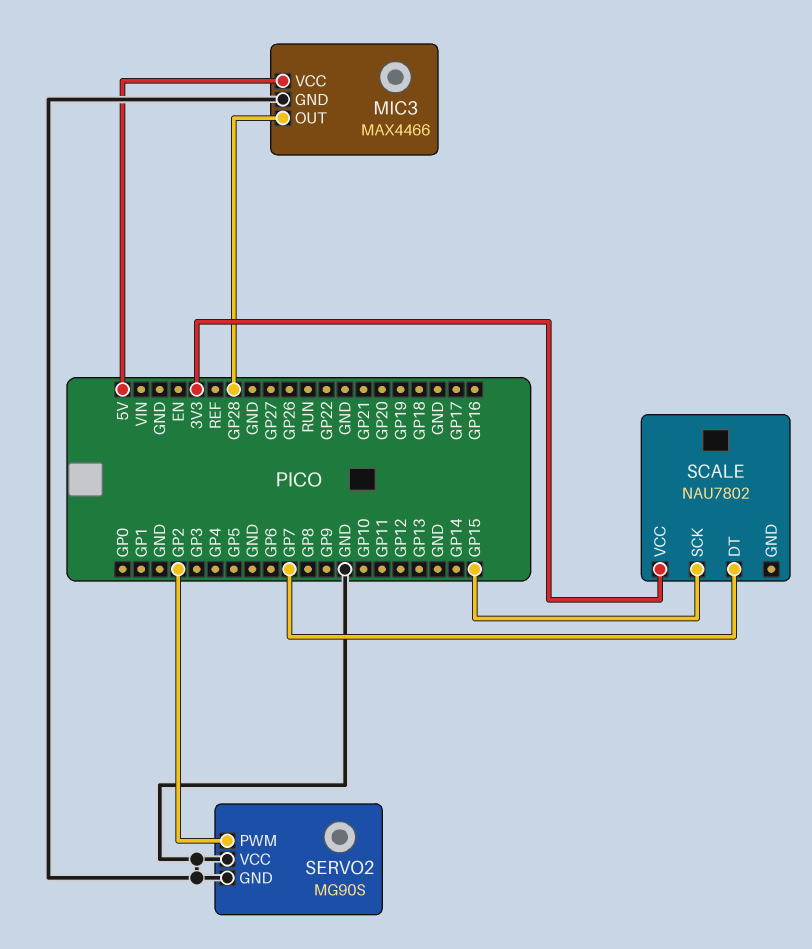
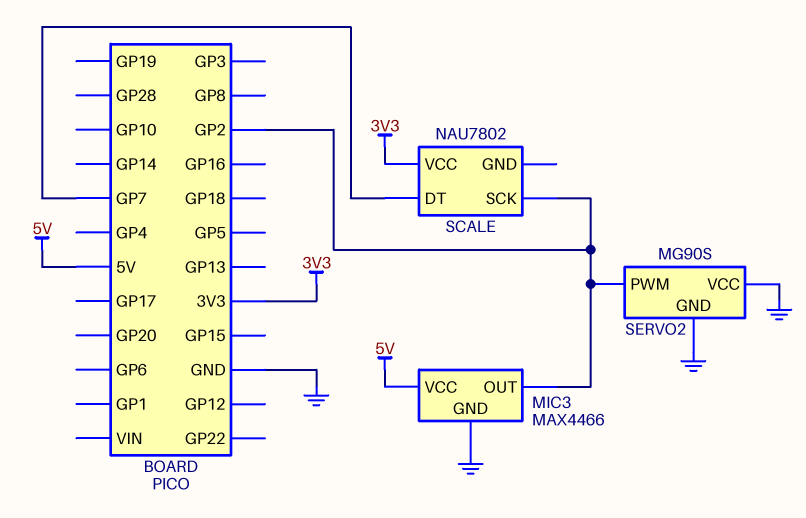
MIC3 pin OUT: GP28 -> GP2
SCALE pin SCK: GP15 -> GP2

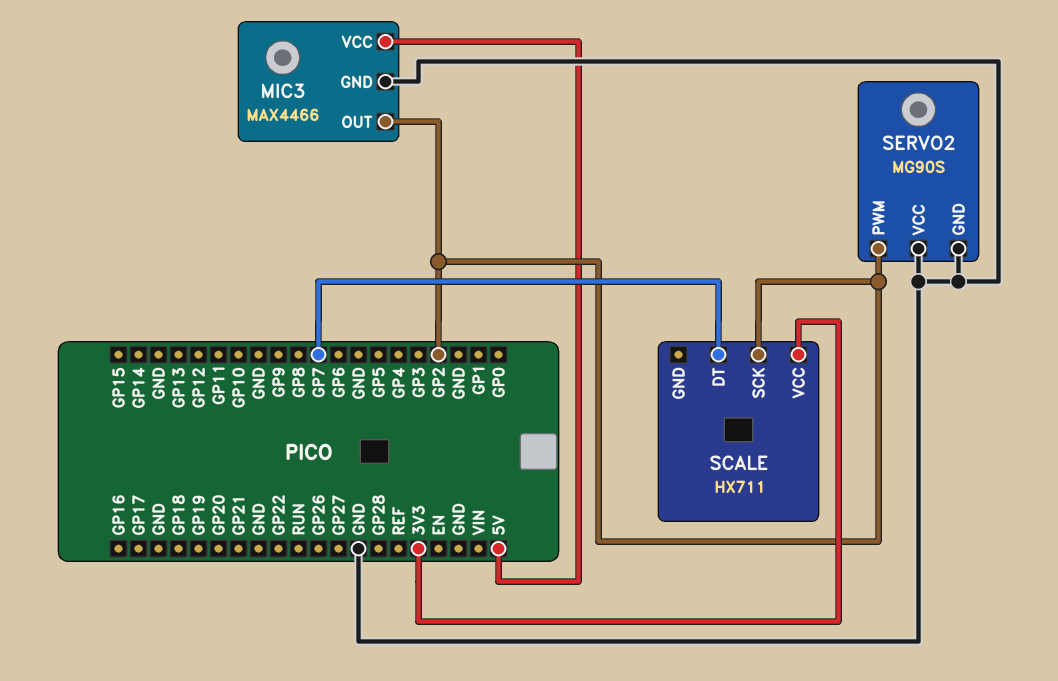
SCALE: NAU7802 -> HX711

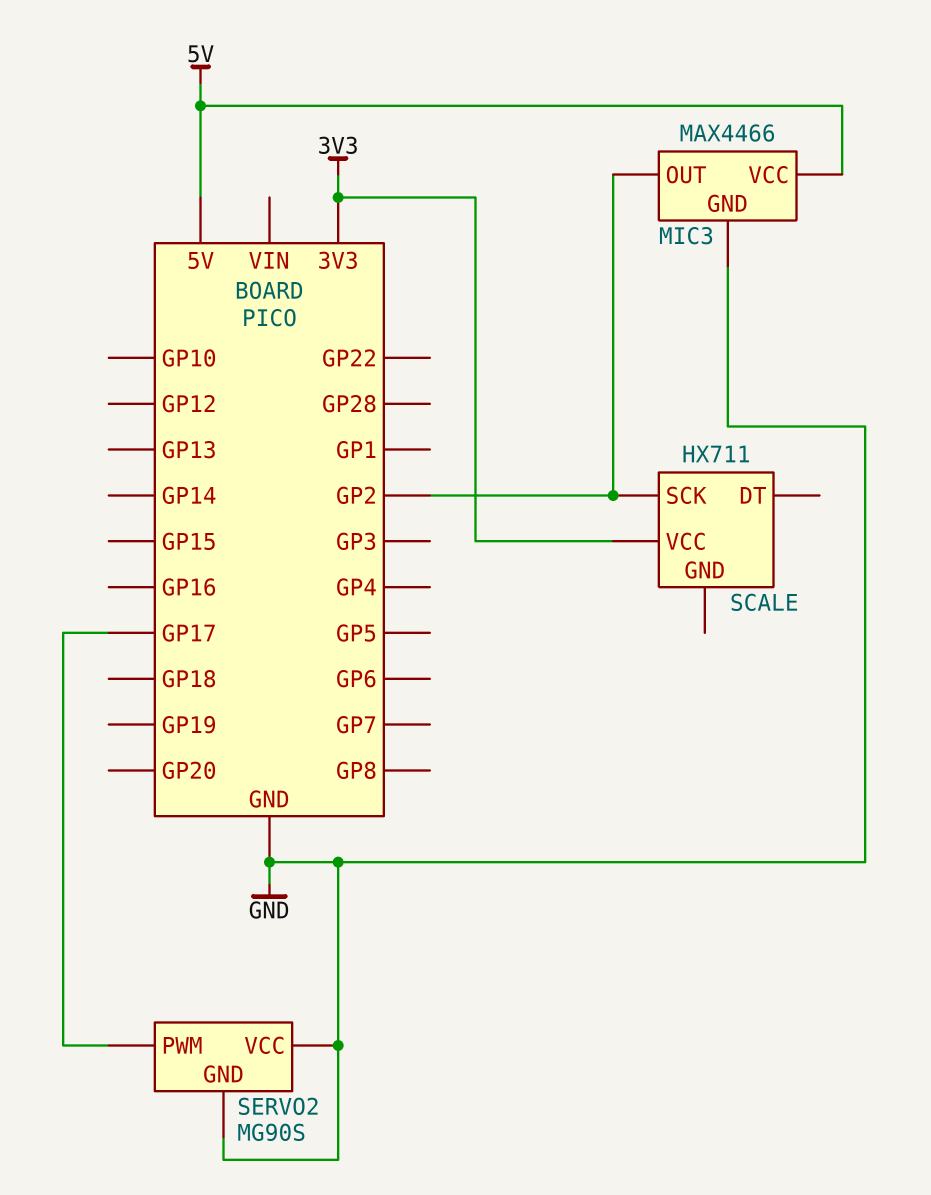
SCALE pin DT: GP7 -> none
SERVO2 pin PWM: GP2 -> GP17

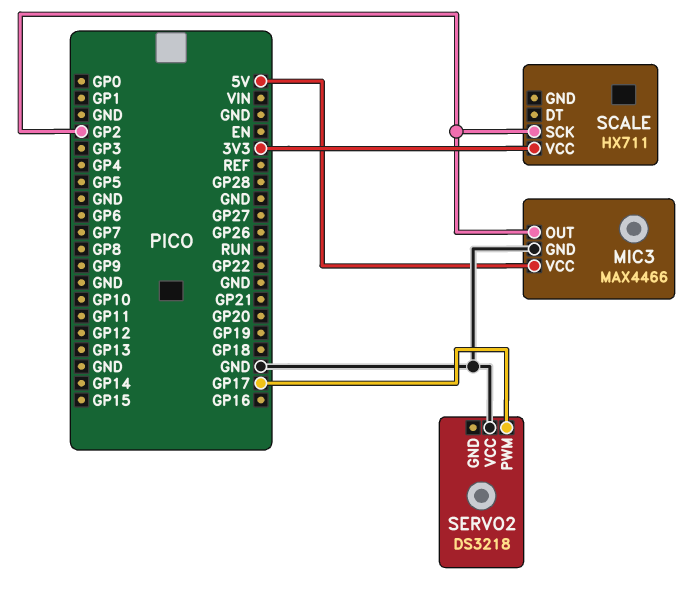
SERVO2: MG90S -> DS3218
SERVO2 pin GND: GND -> none

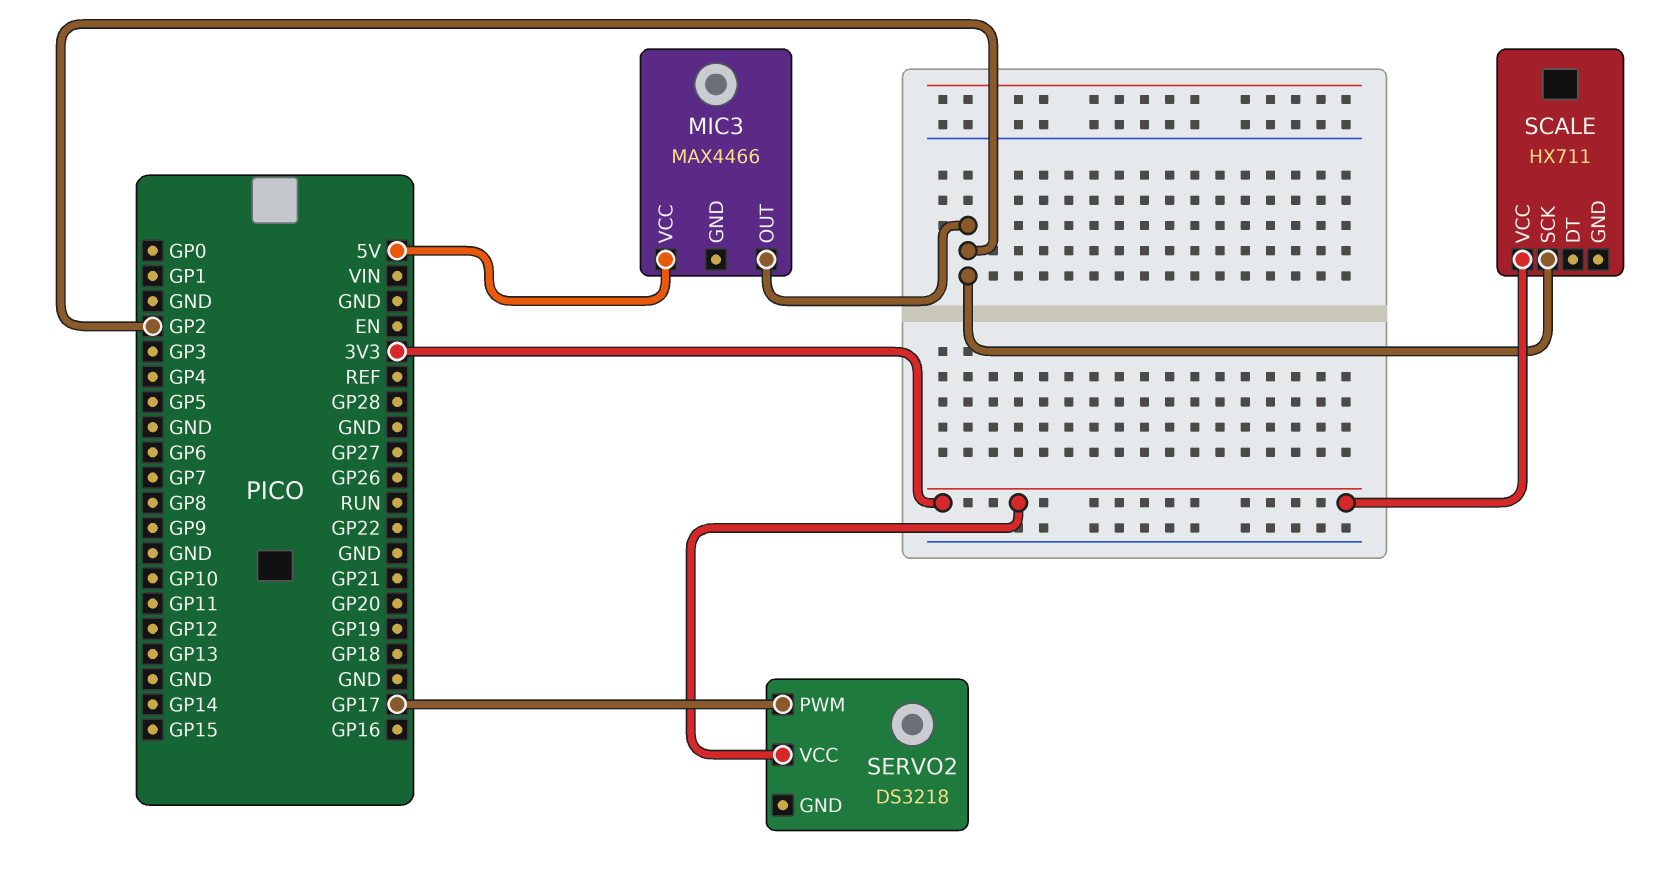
MIC3 pin GND: GND -> none
SERVO2 pin VCC: GND -> 3V3

